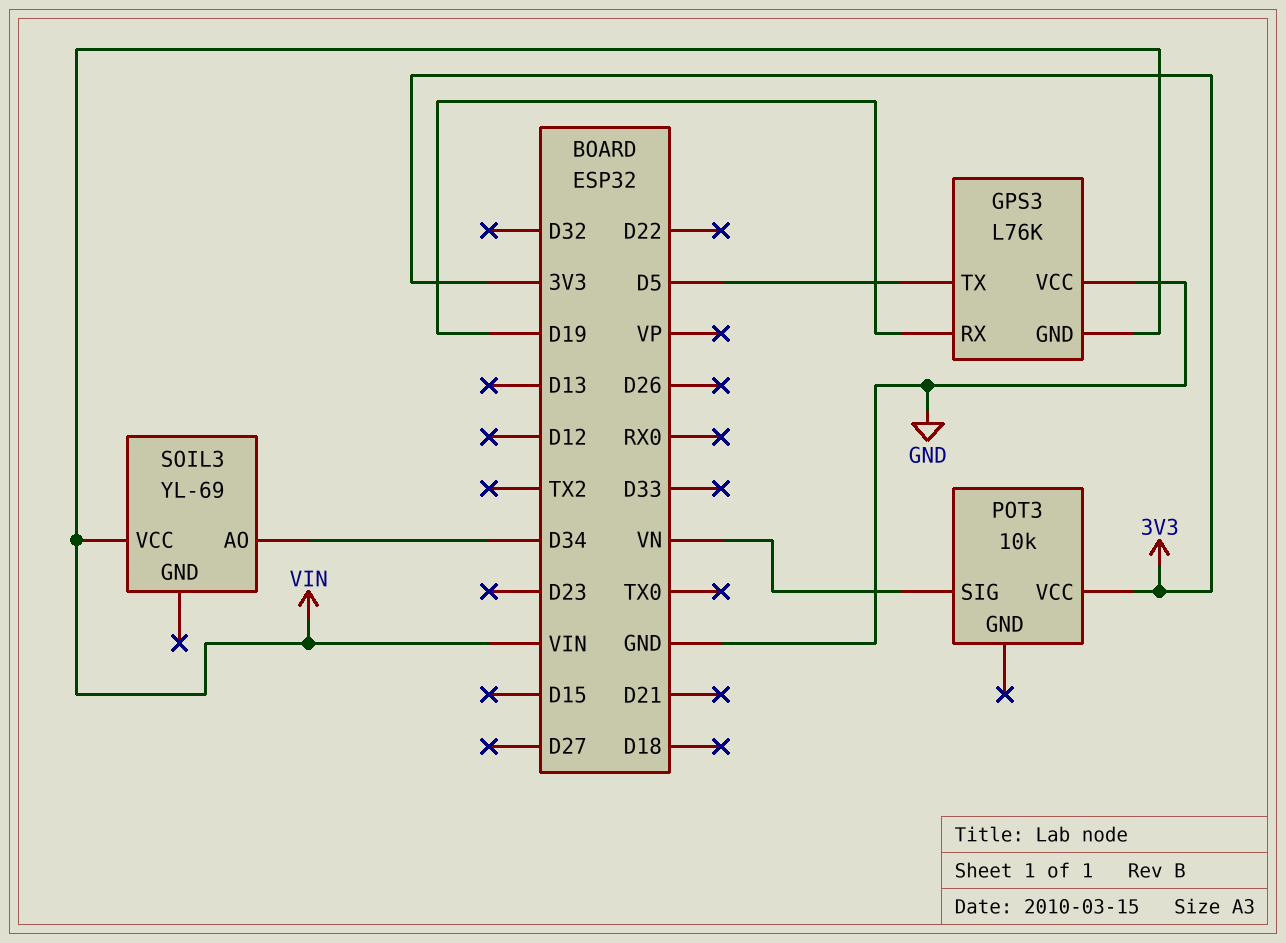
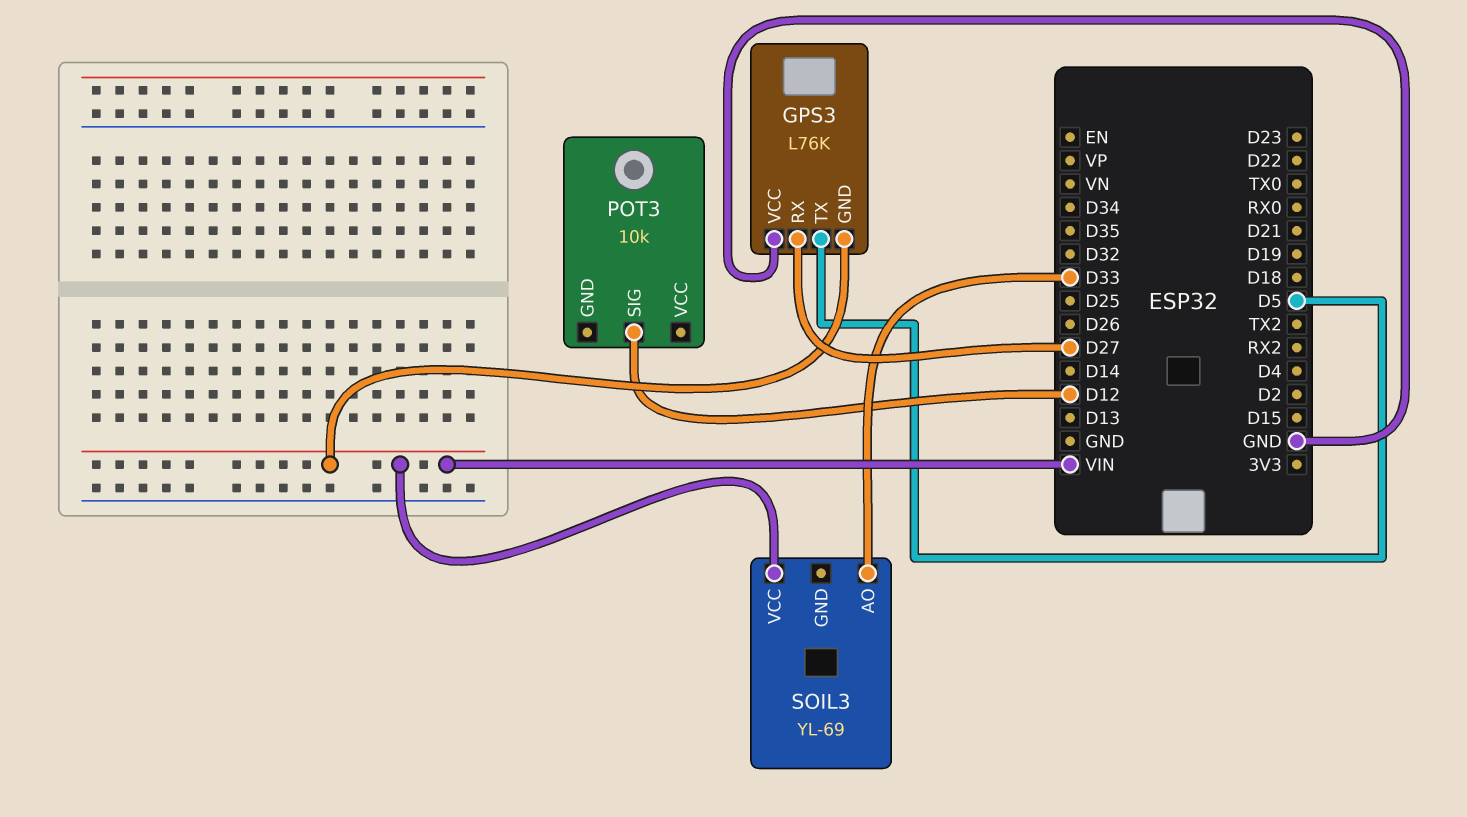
GPS3 pin RX: D19 -> D27
POT3 pin SIG: VN -> D12
POT3 pin VCC: 3V3 -> none
SOIL3 pin AO: D34 -> D33

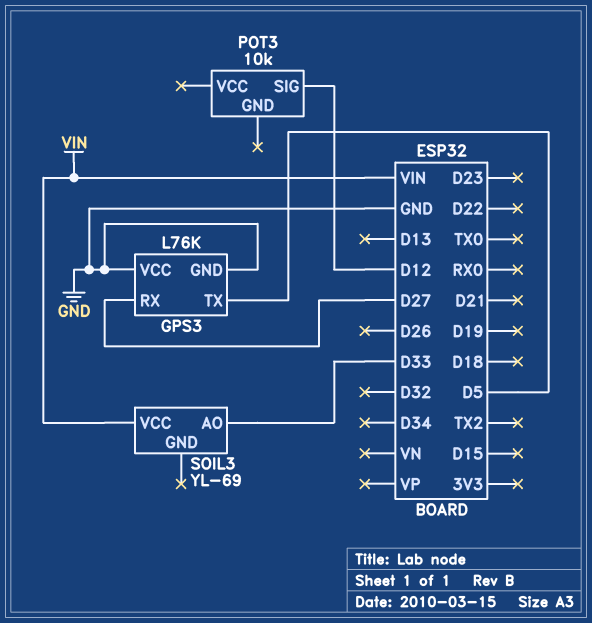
GPS3 pin GND: VIN -> GND

